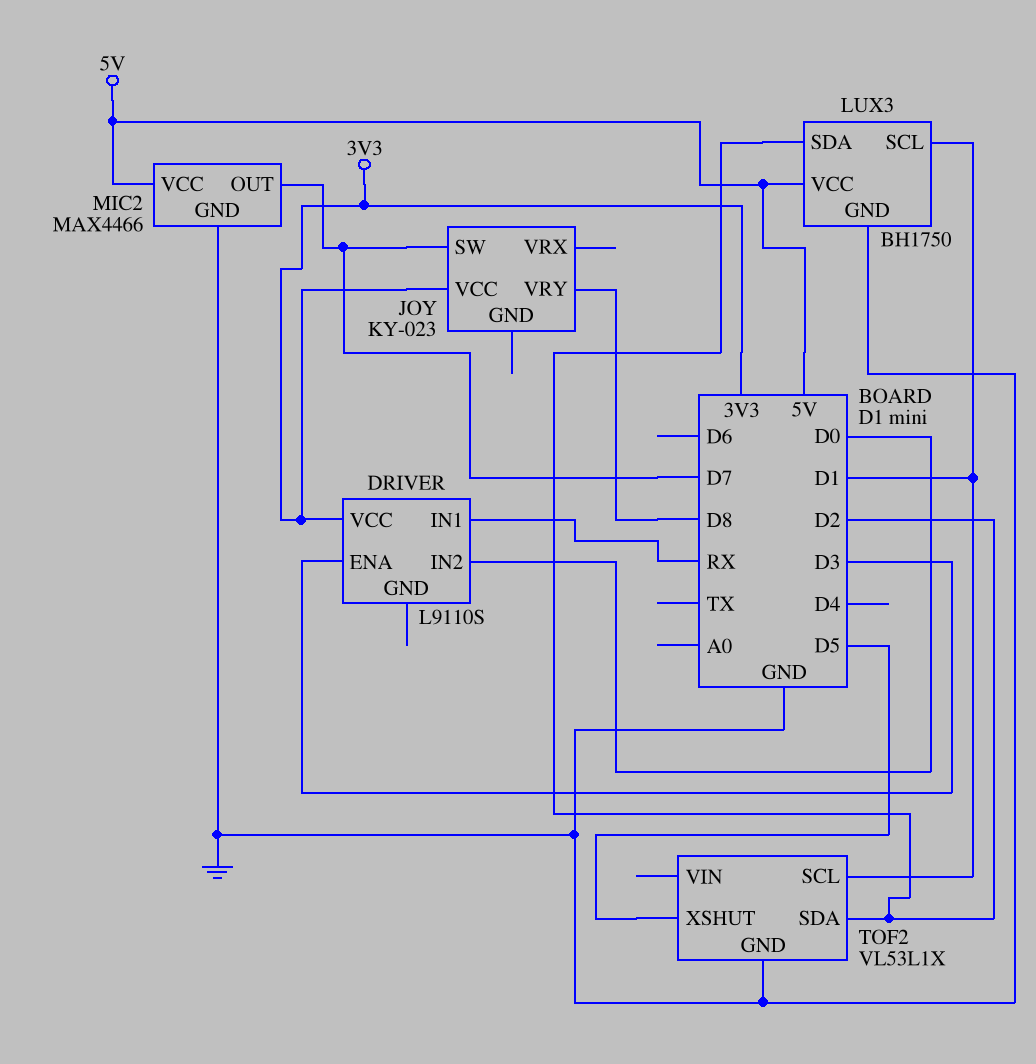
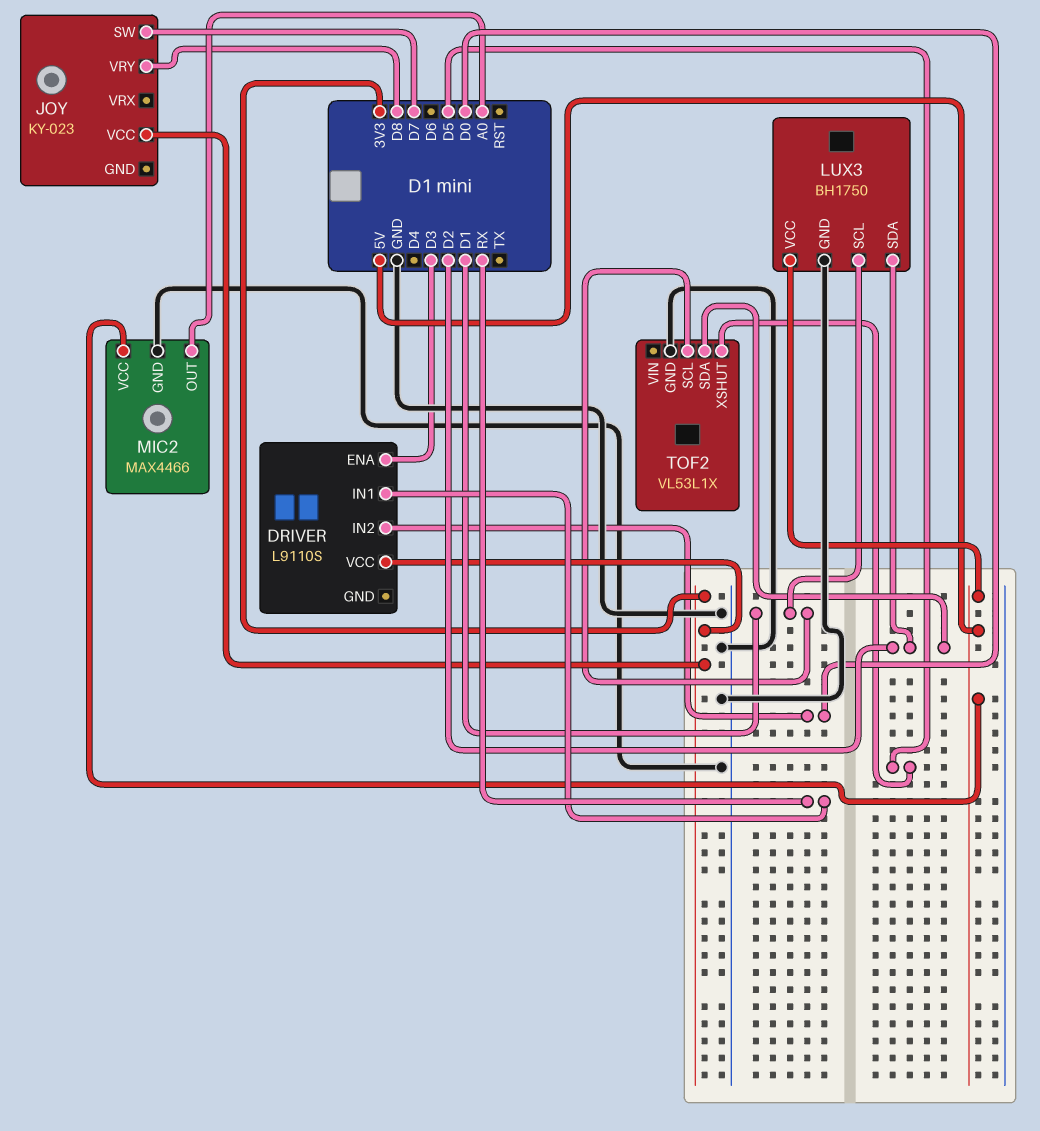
MIC2 pin OUT: D7 -> A0

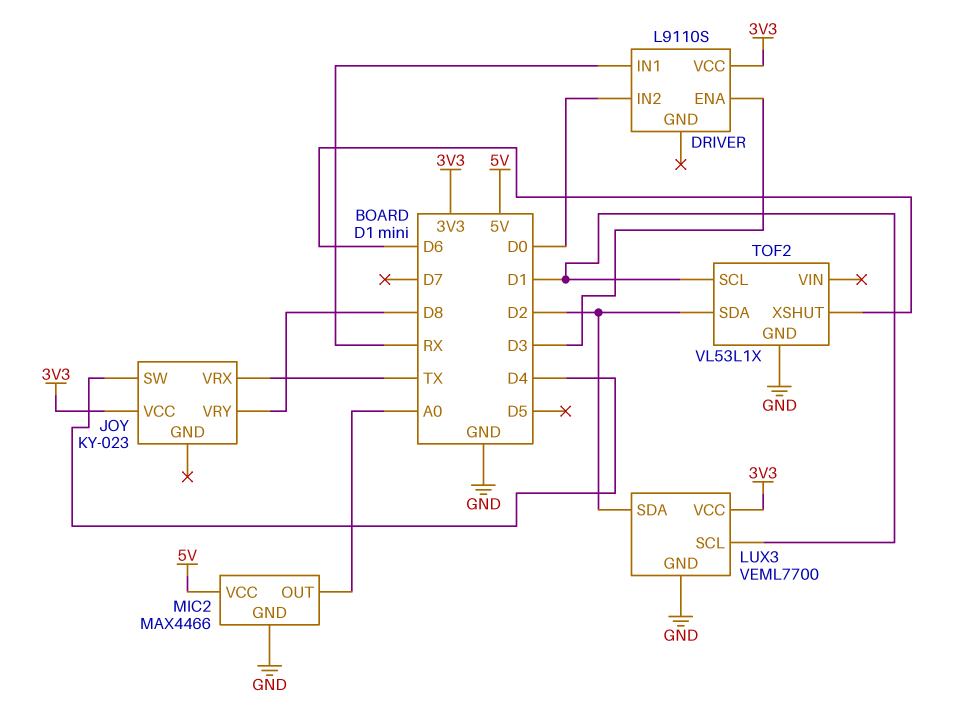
JOY pin SW: D7 -> D4
JOY pin VRX: none -> TX
LUX3: BH1750 -> VEML7700
LUX3 pin VCC: 5V -> 3V3
TOF2 pin XSHUT: D5 -> D6

